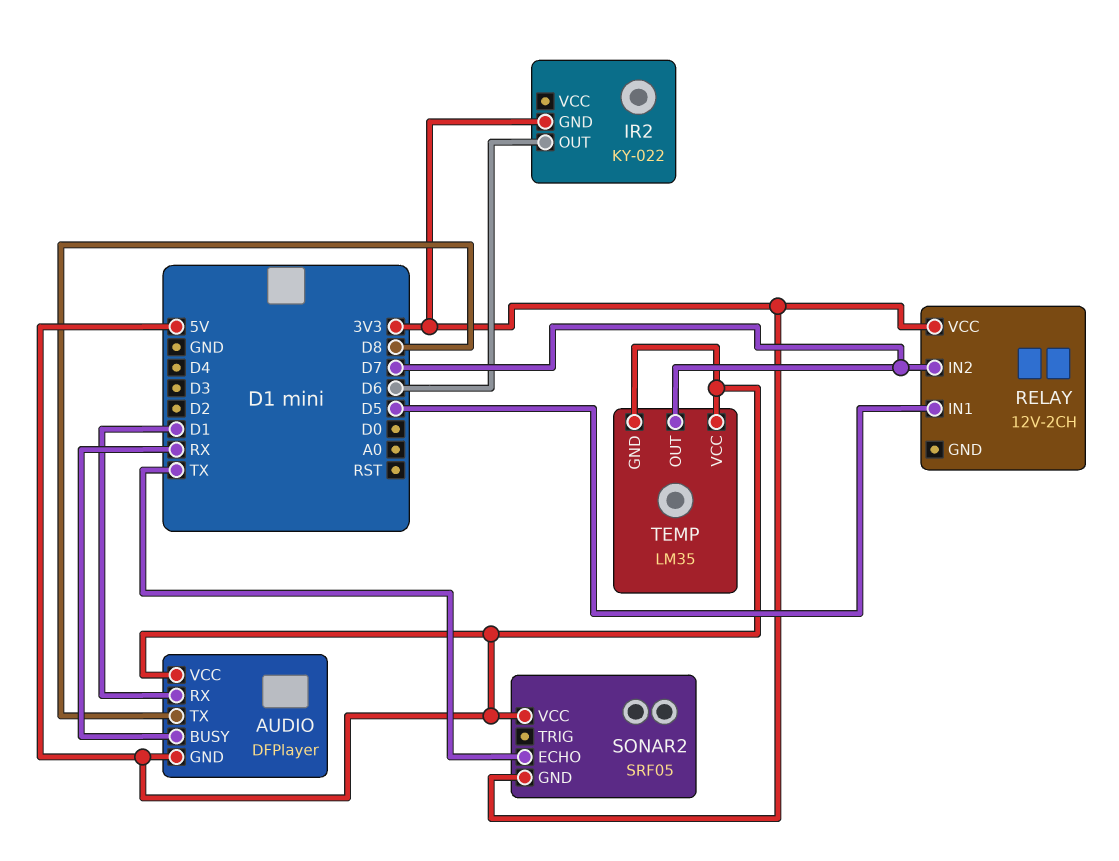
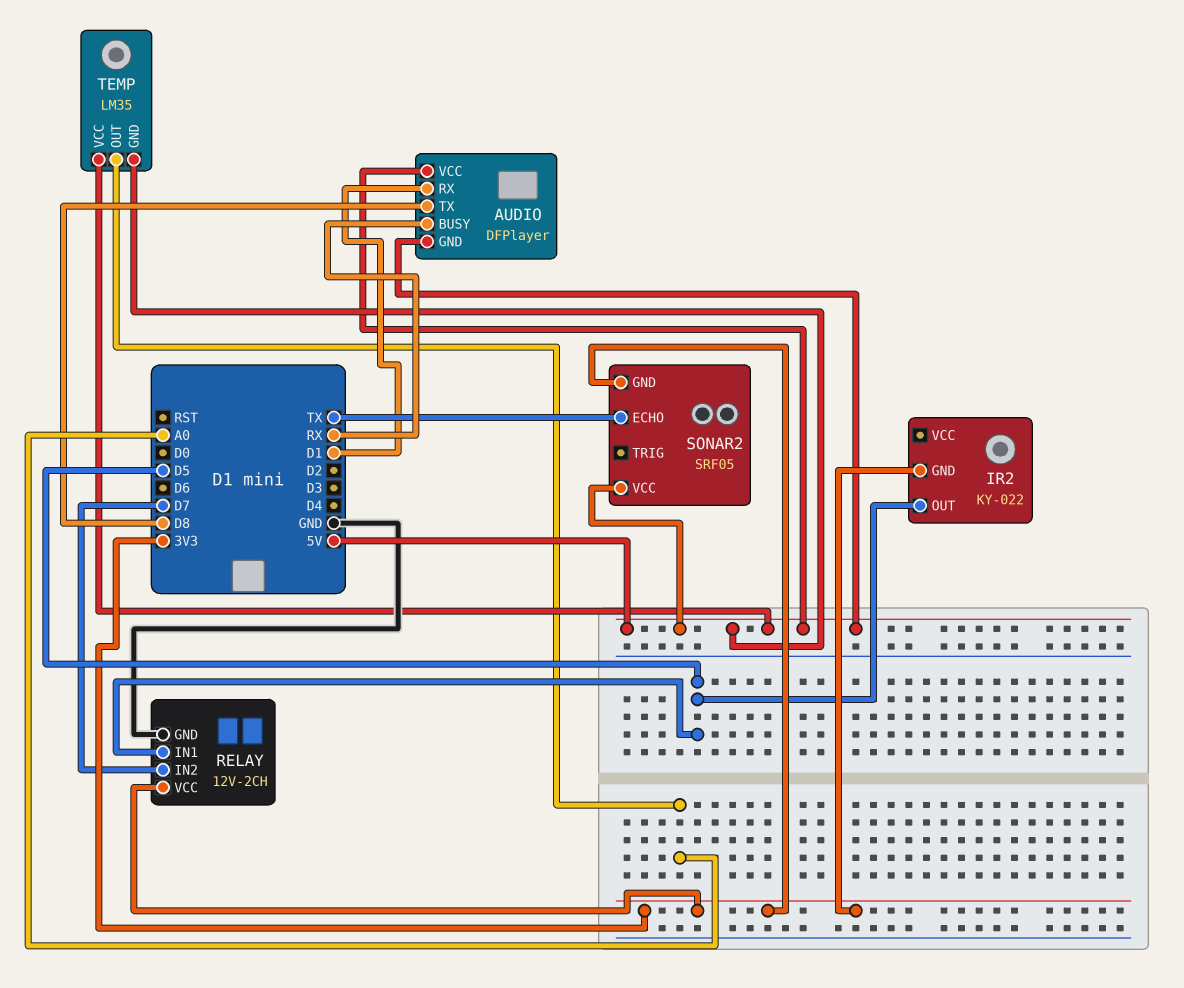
IR2 pin OUT: D6 -> D5
RELAY pin GND: none -> GND
TEMP pin OUT: D7 -> A0

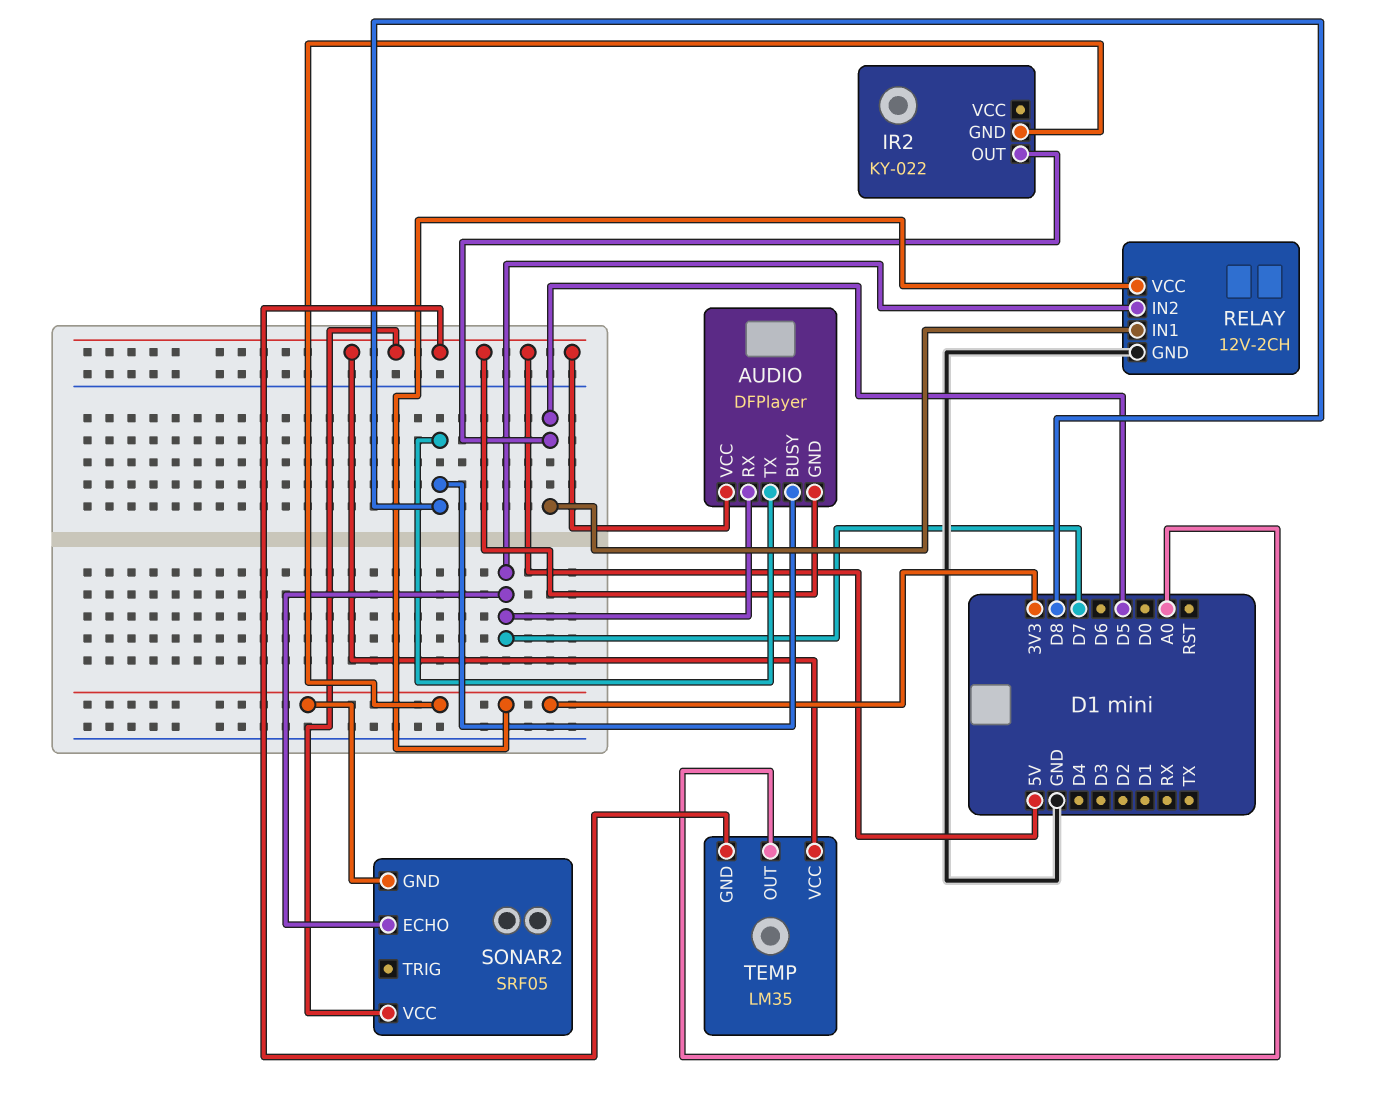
AUDIO pin BUSY: RX -> D8
AUDIO pin RX: D1 -> D7
SONAR2 pin ECHO: TX -> D7

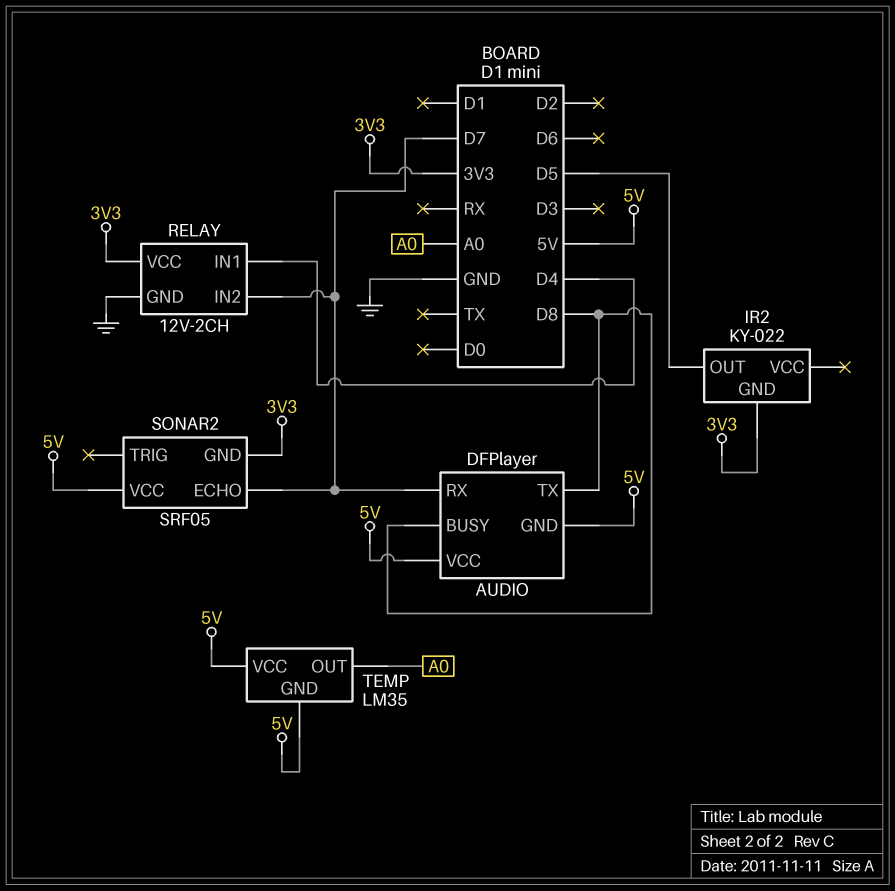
RELAY pin IN1: D5 -> D4

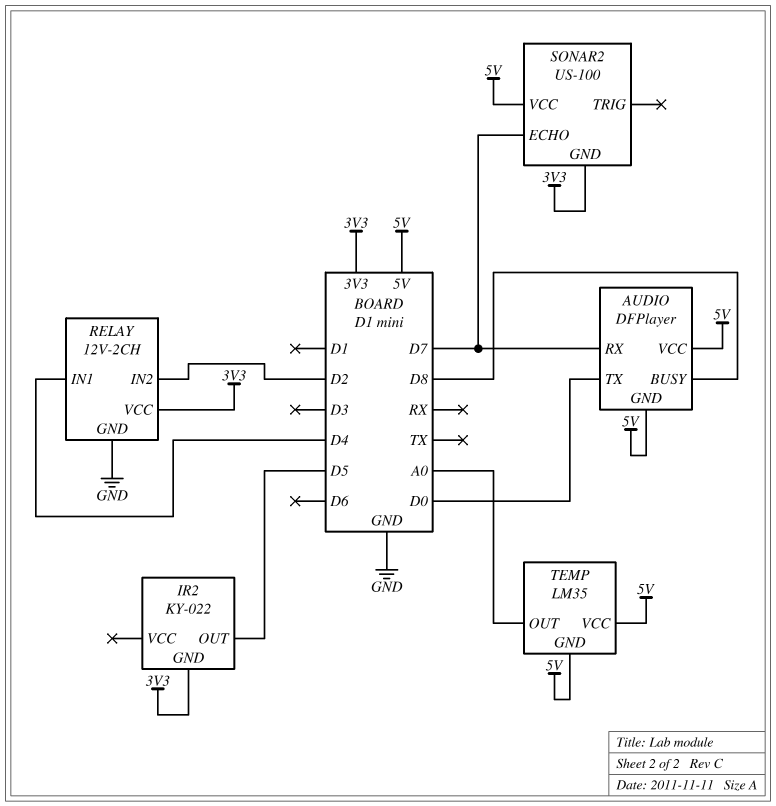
AUDIO pin TX: D8 -> D0
RELAY pin IN2: D7 -> D2
SONAR2: SRF05 -> US-100

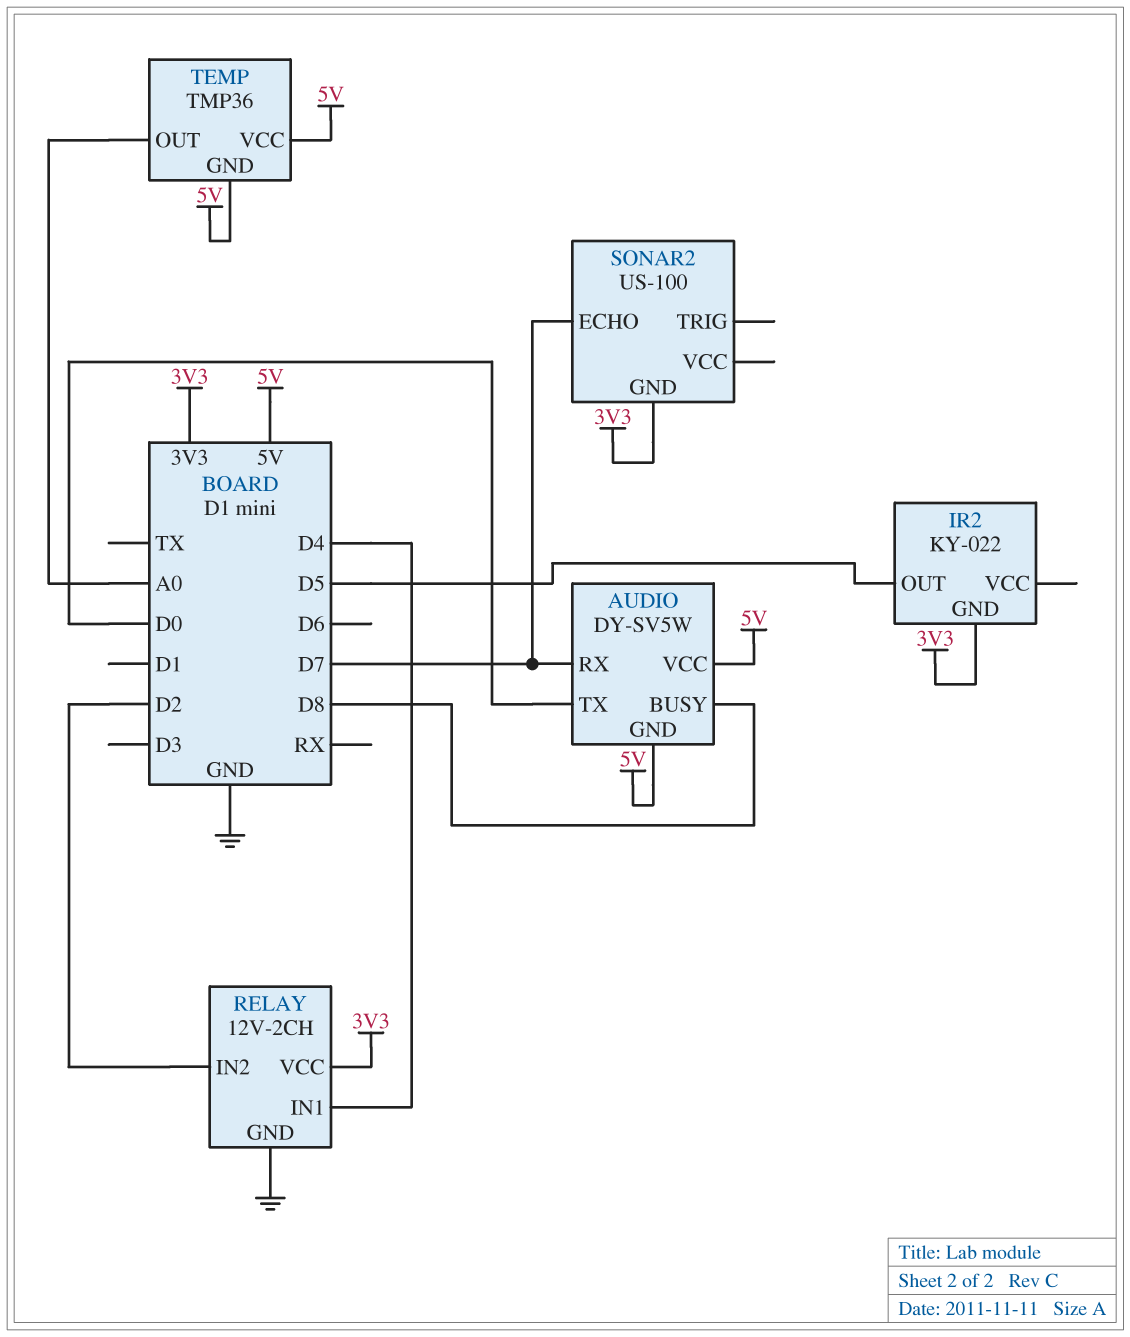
AUDIO: DFPlayer -> DY-SV5W
SONAR2 pin VCC: 5V -> none
TEMP: LM35 -> TMP36

